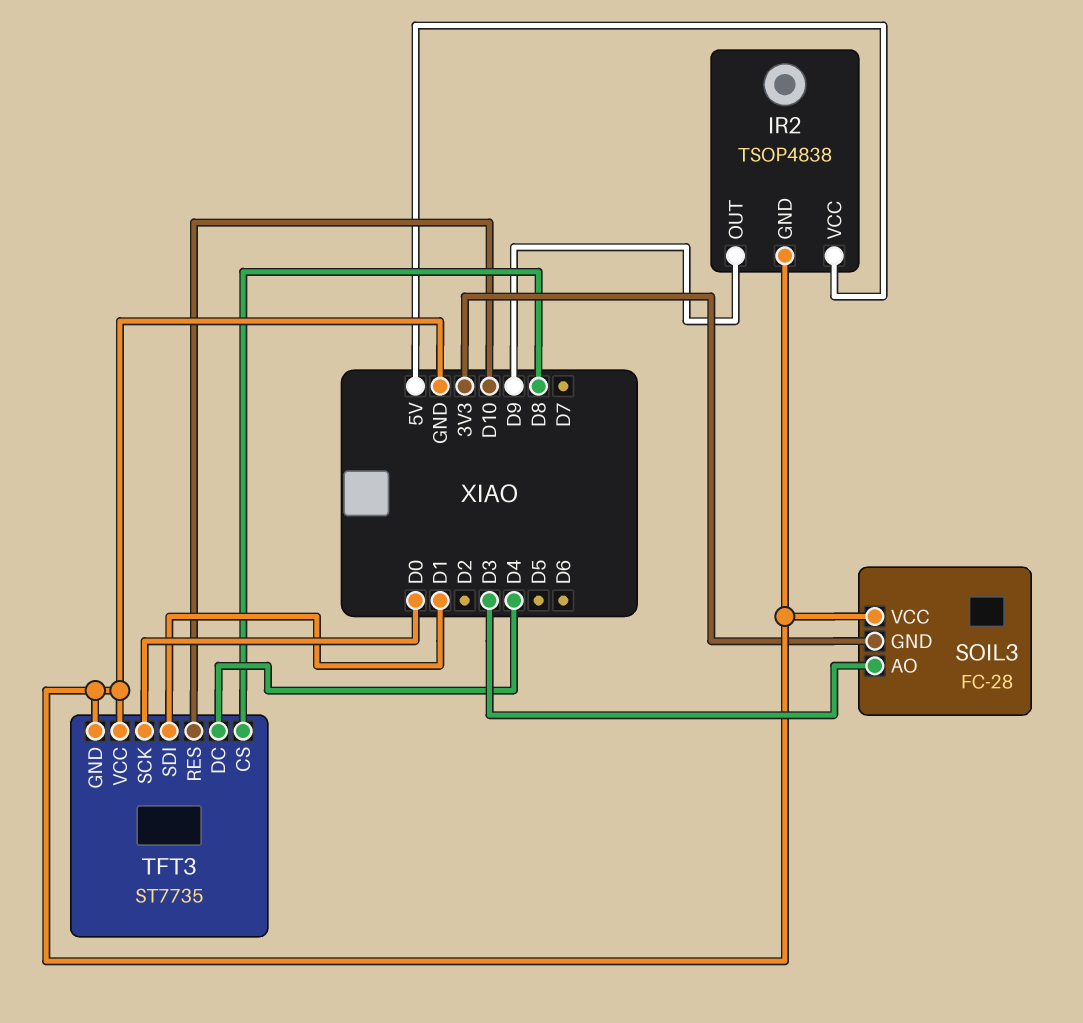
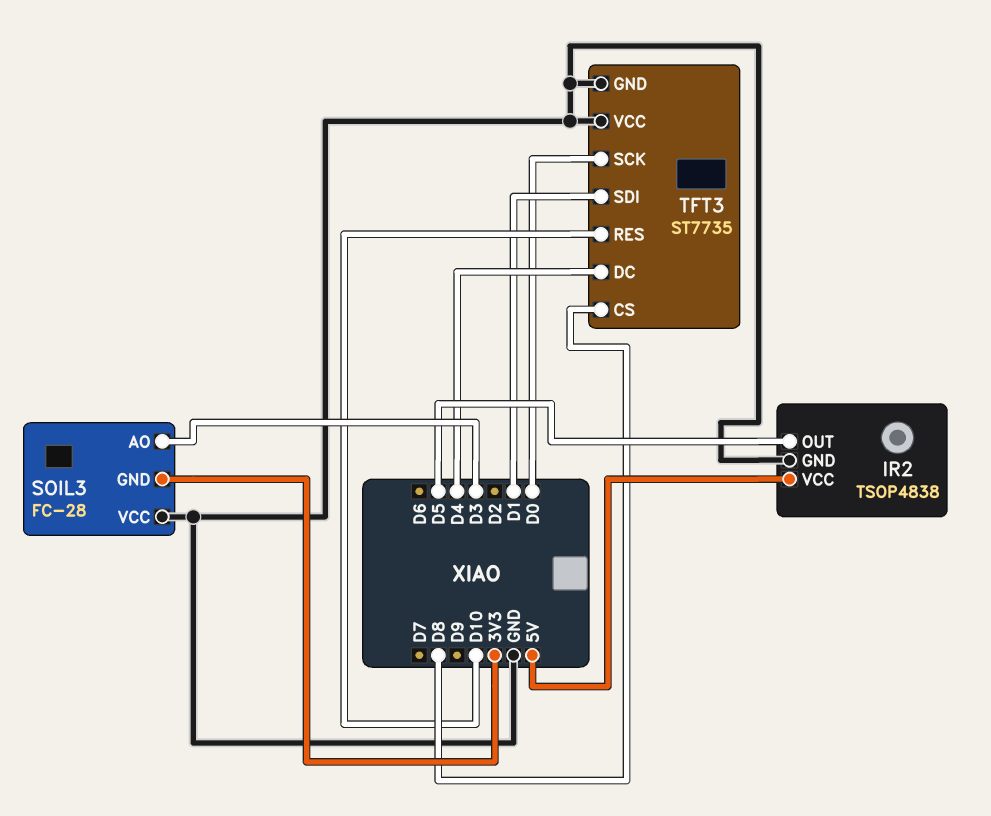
IR2 pin OUT: D9 -> D5

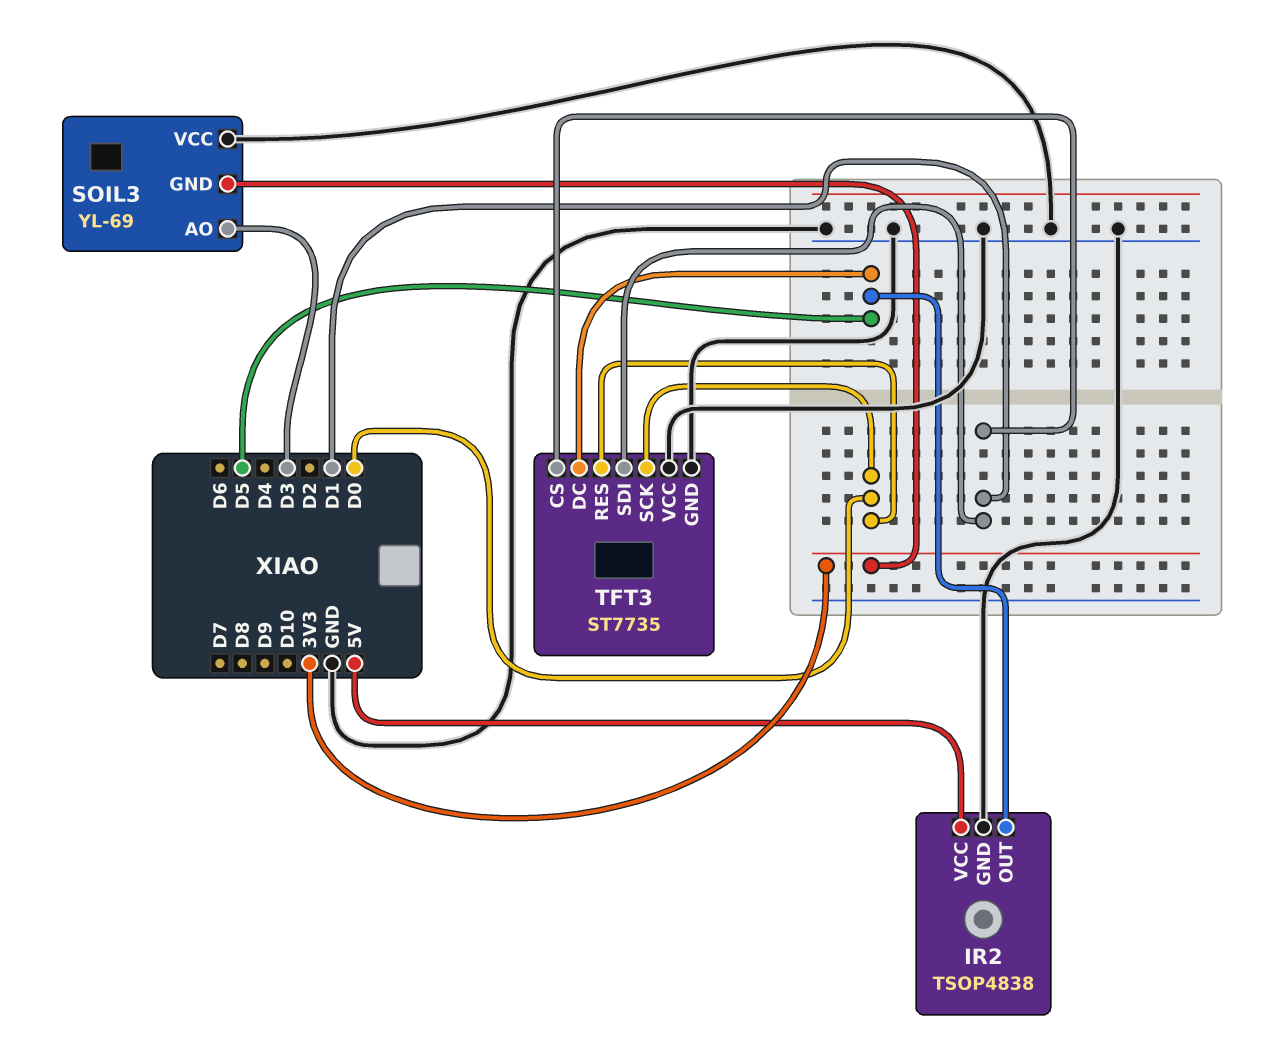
SOIL3: FC-28 -> YL-69
TFT3 pin CS: D8 -> D1
TFT3 pin DC: D4 -> D5
TFT3 pin RES: D10 -> D0

